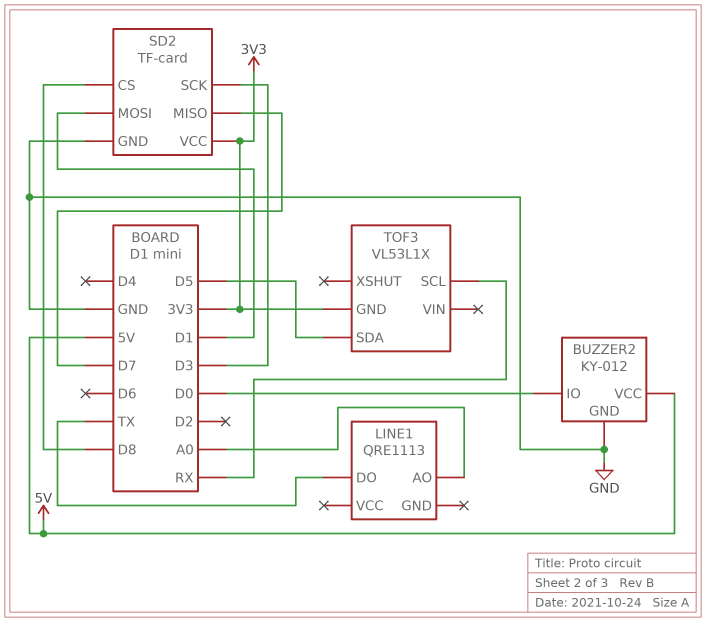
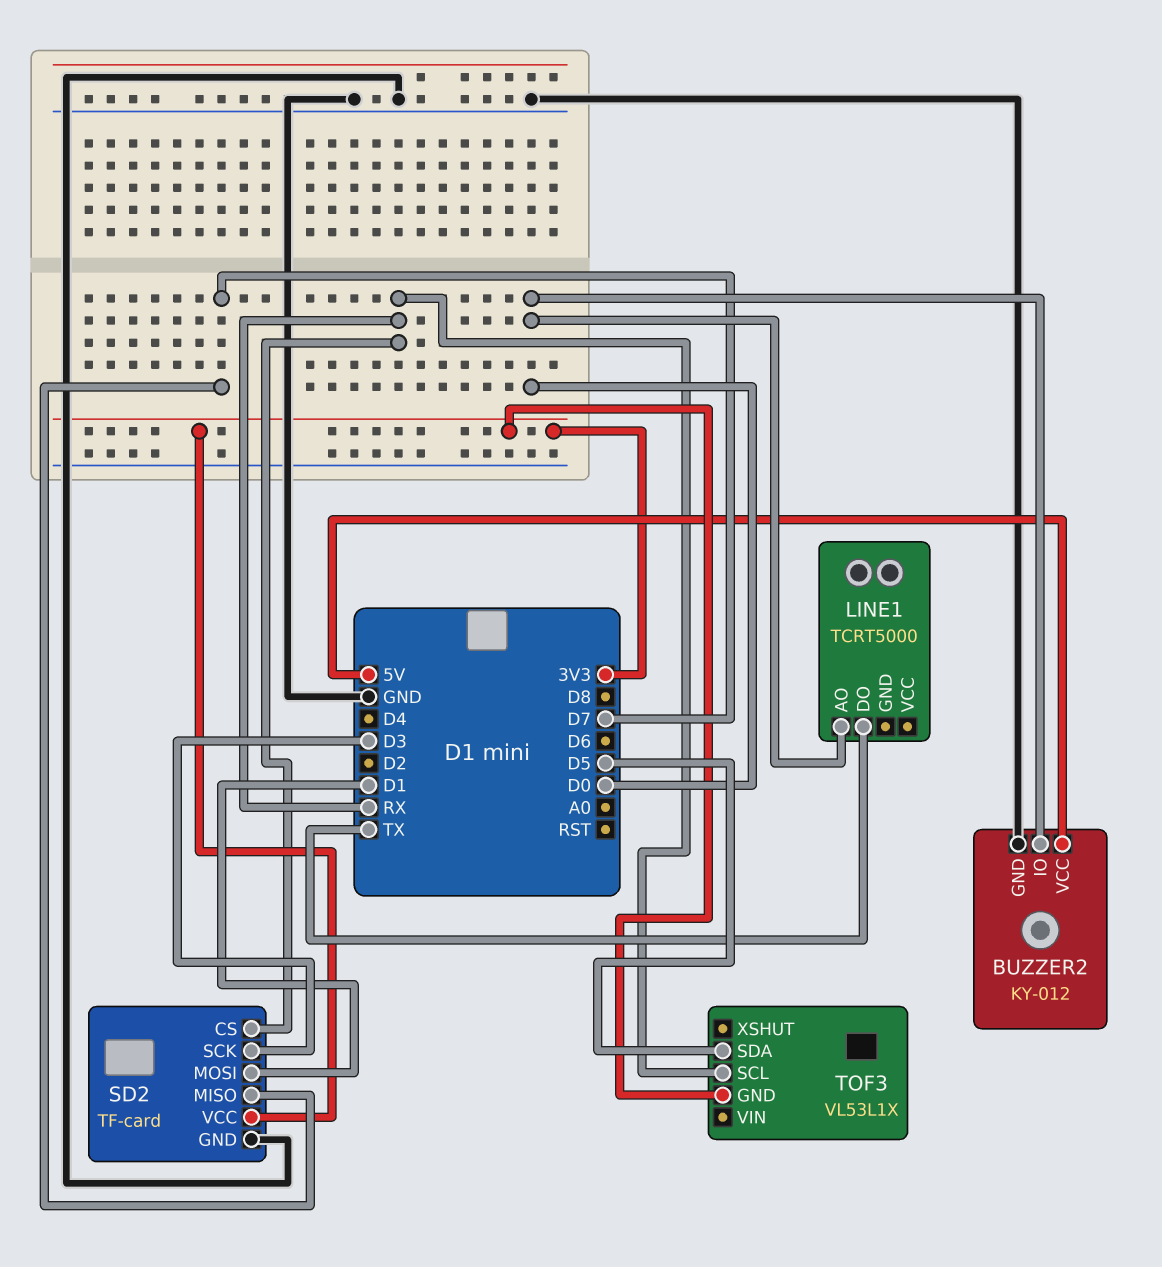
LINE1: QRE1113 -> TCRT5000
LINE1 pin AO: A0 -> D0
SD2 pin CS: D8 -> RX

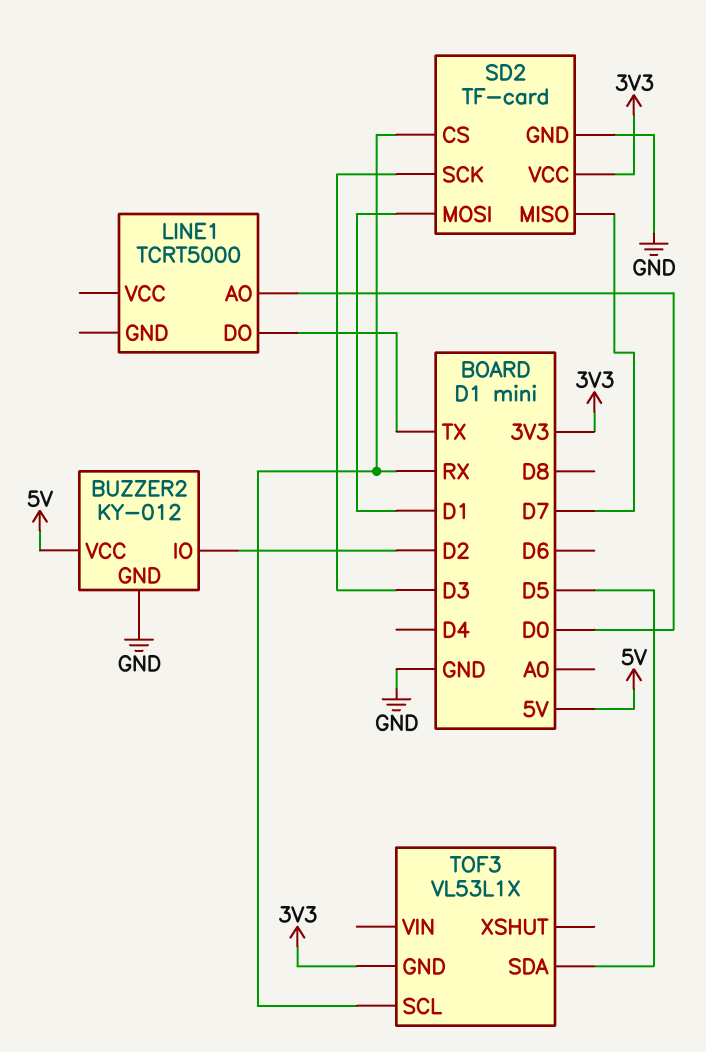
BUZZER2 pin IO: D0 -> D2

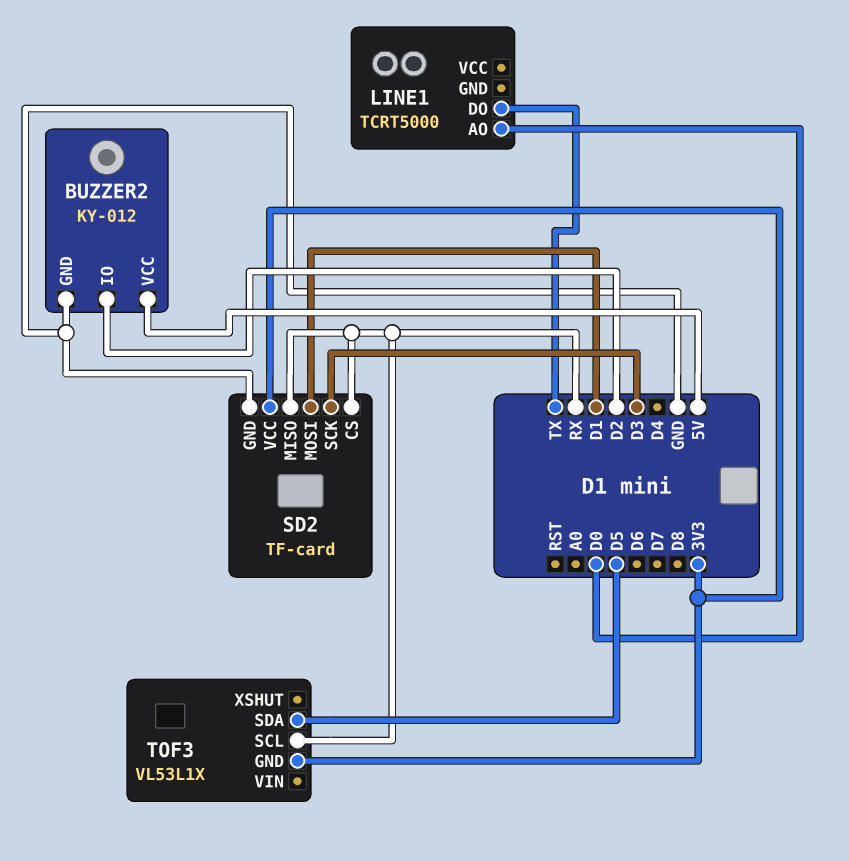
SD2 pin MISO: D7 -> RX

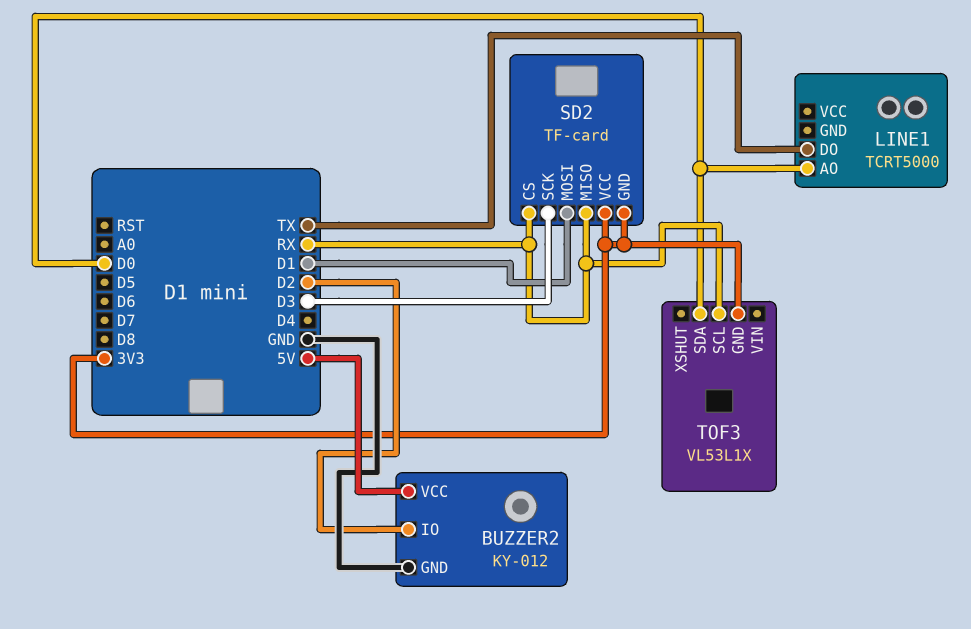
SD2 pin GND: GND -> 3V3
TOF3 pin SDA: D5 -> D0

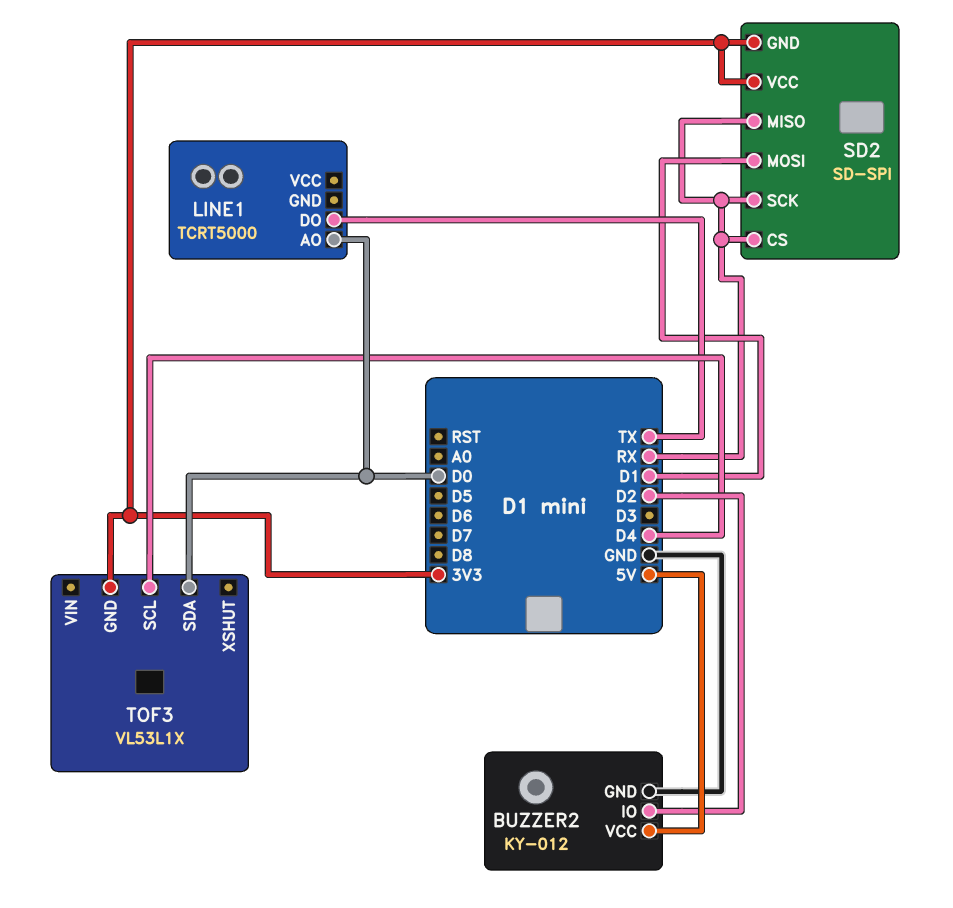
SD2: TF-card -> SD-SPI
SD2 pin SCK: D3 -> RX
TOF3 pin SCL: RX -> D4

